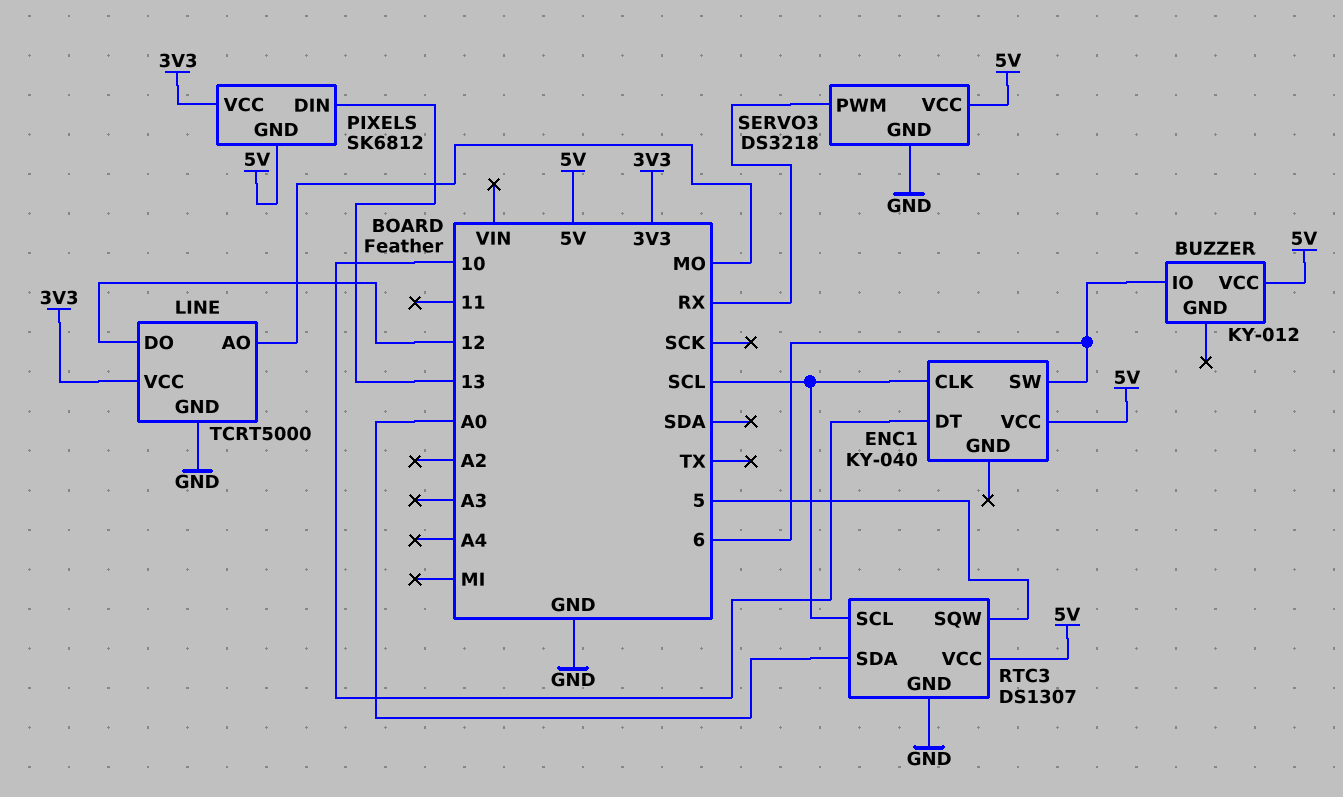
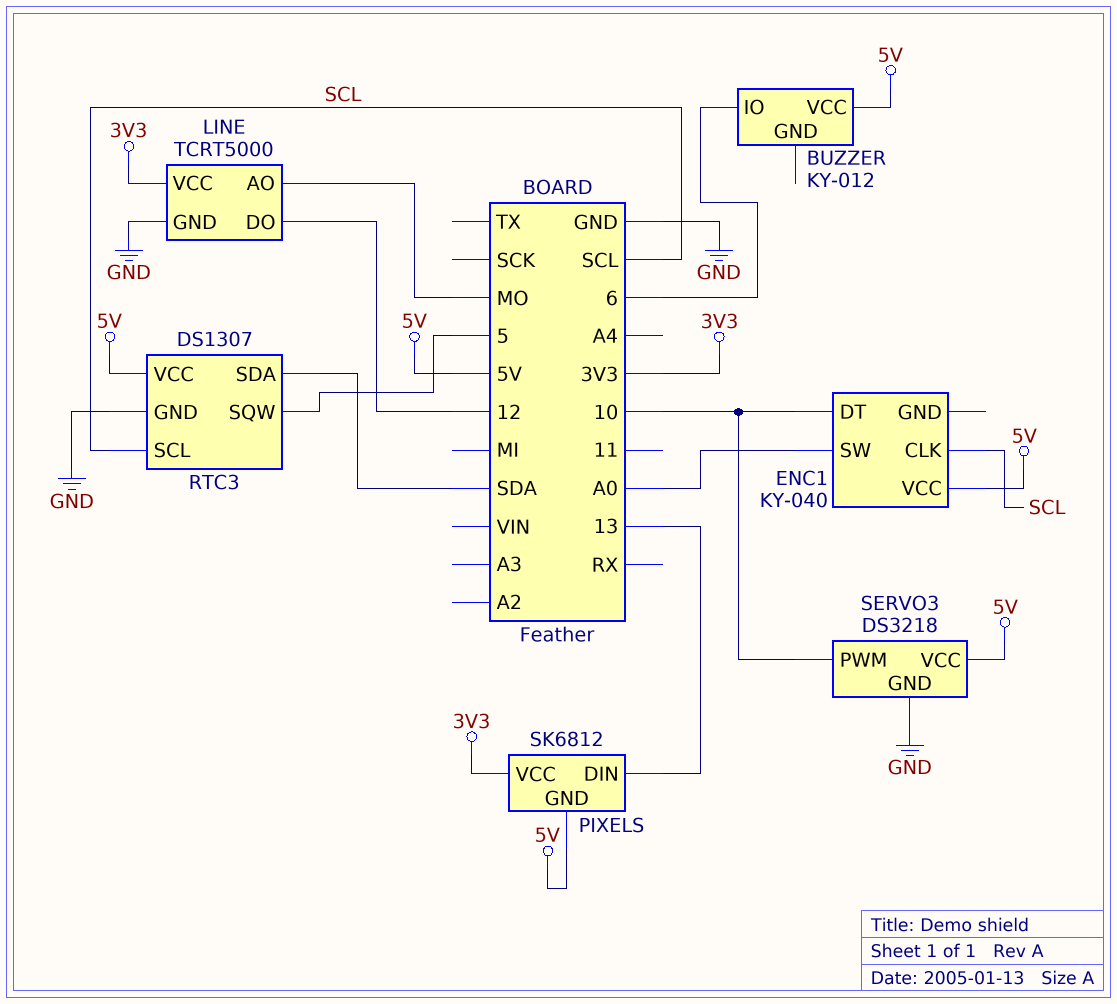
ENC1 pin SW: 6 -> A0
RTC3 pin SDA: A0 -> SDA
SERVO3 pin PWM: RX -> 10

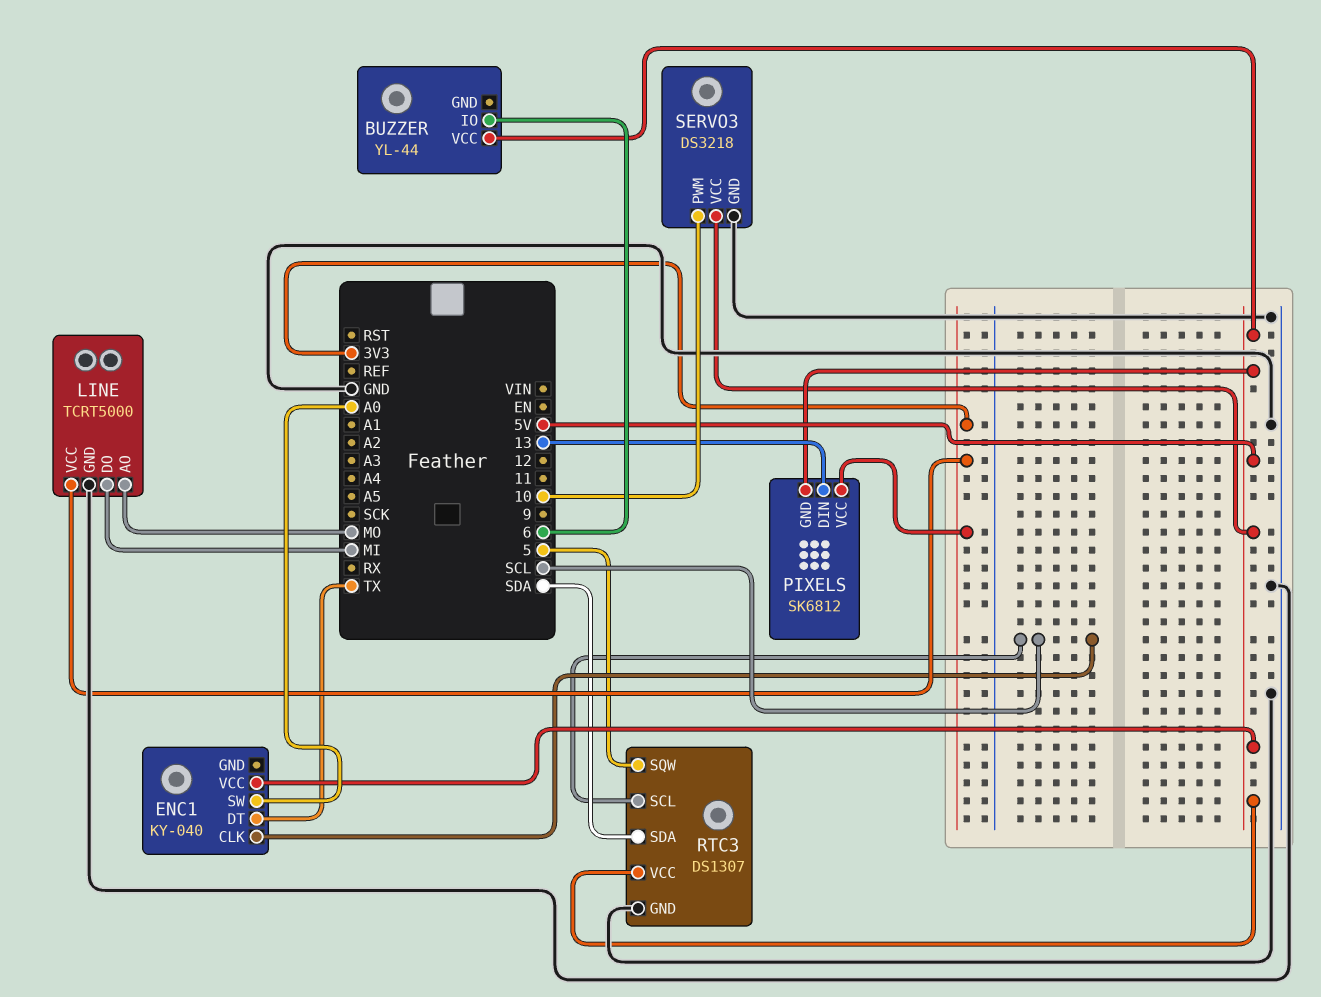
BUZZER: KY-012 -> YL-44
ENC1 pin DT: 10 -> TX
LINE pin DO: 12 -> MI

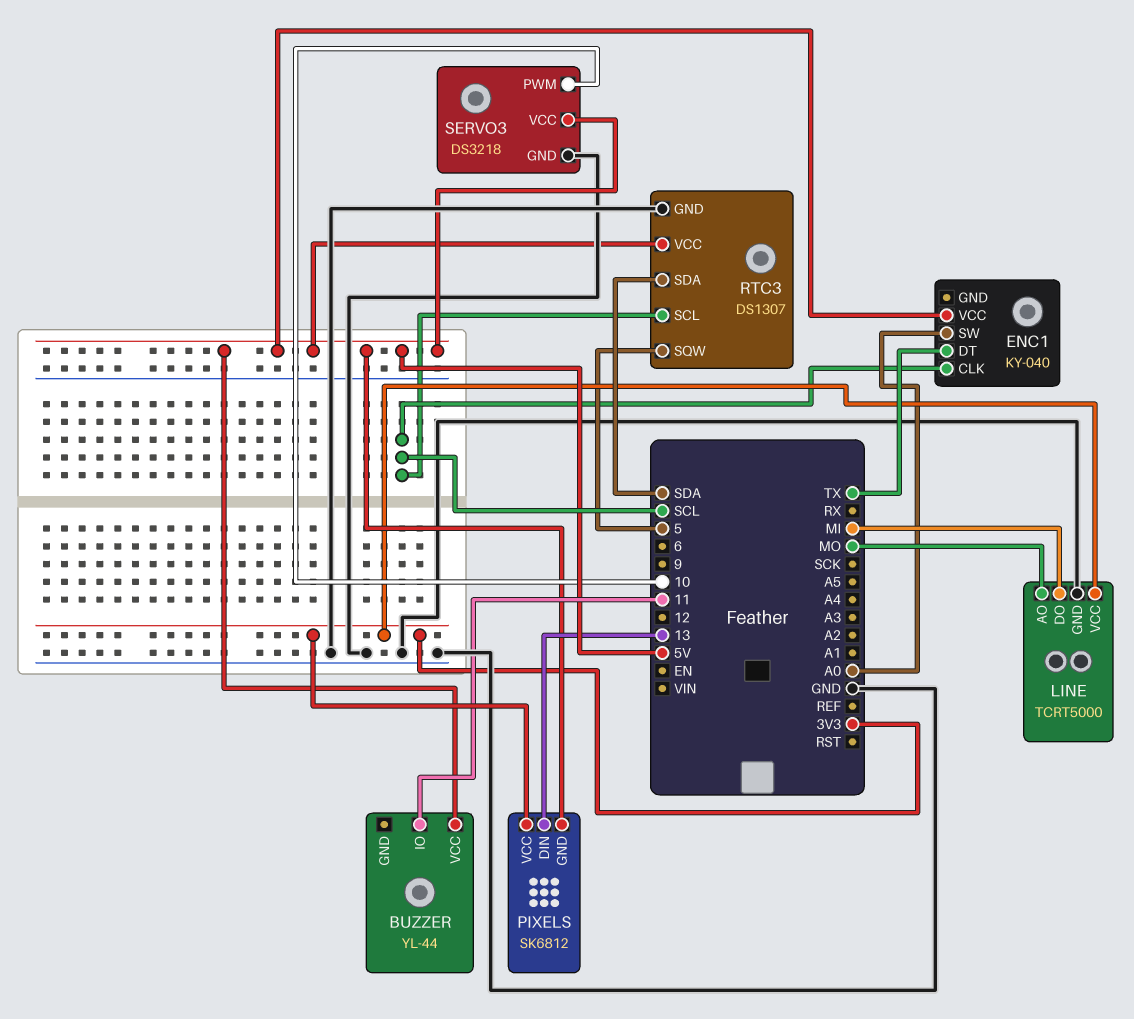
BUZZER pin IO: 6 -> 11

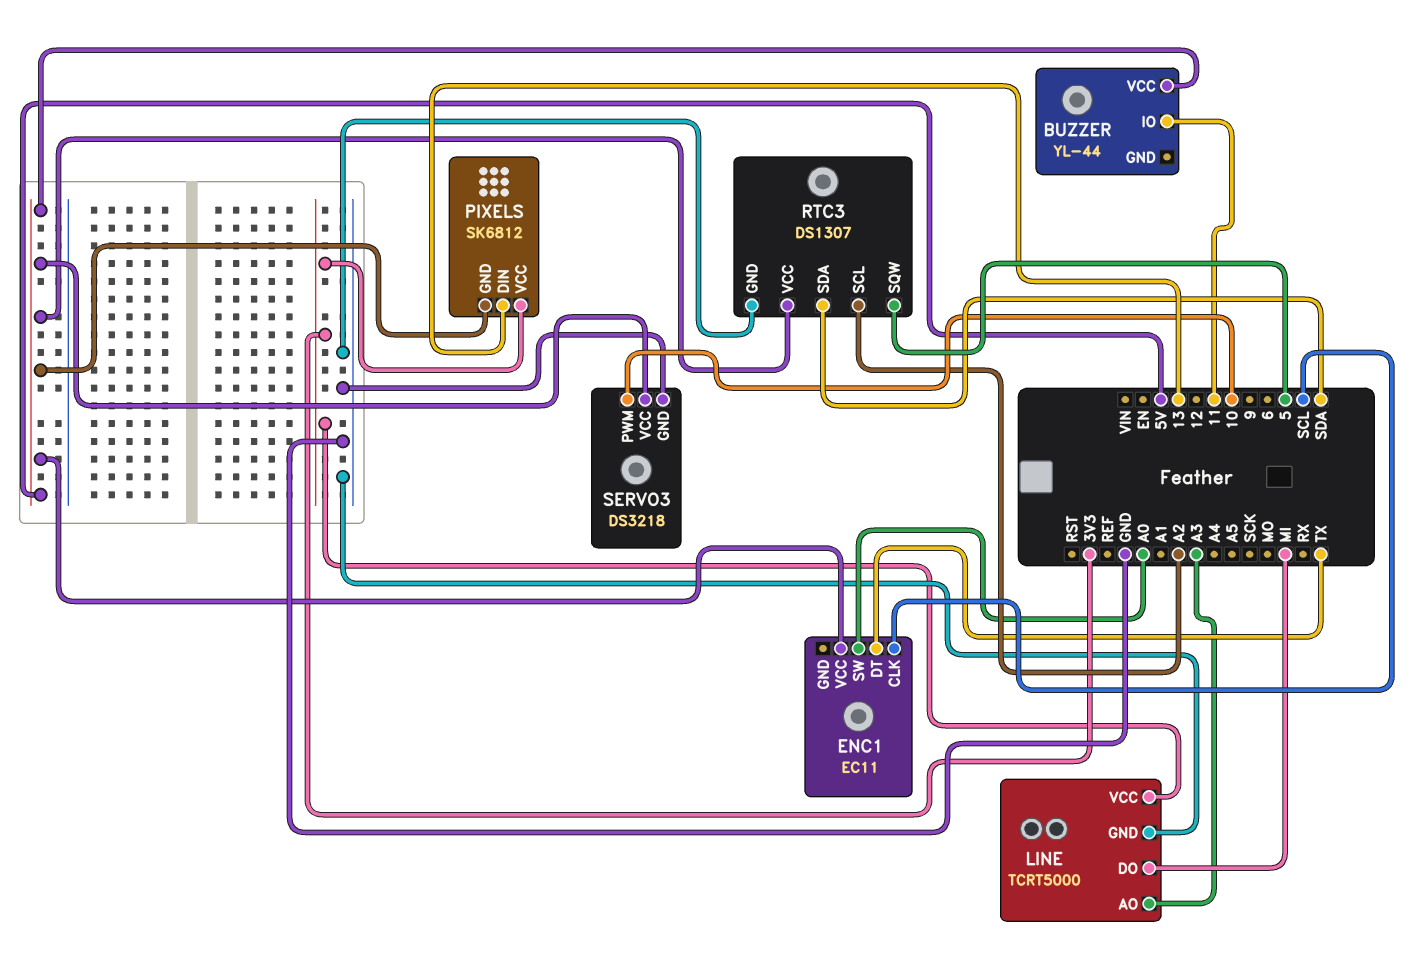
ENC1: KY-040 -> EC11
LINE pin AO: MO -> A3
RTC3 pin SCL: SCL -> A2

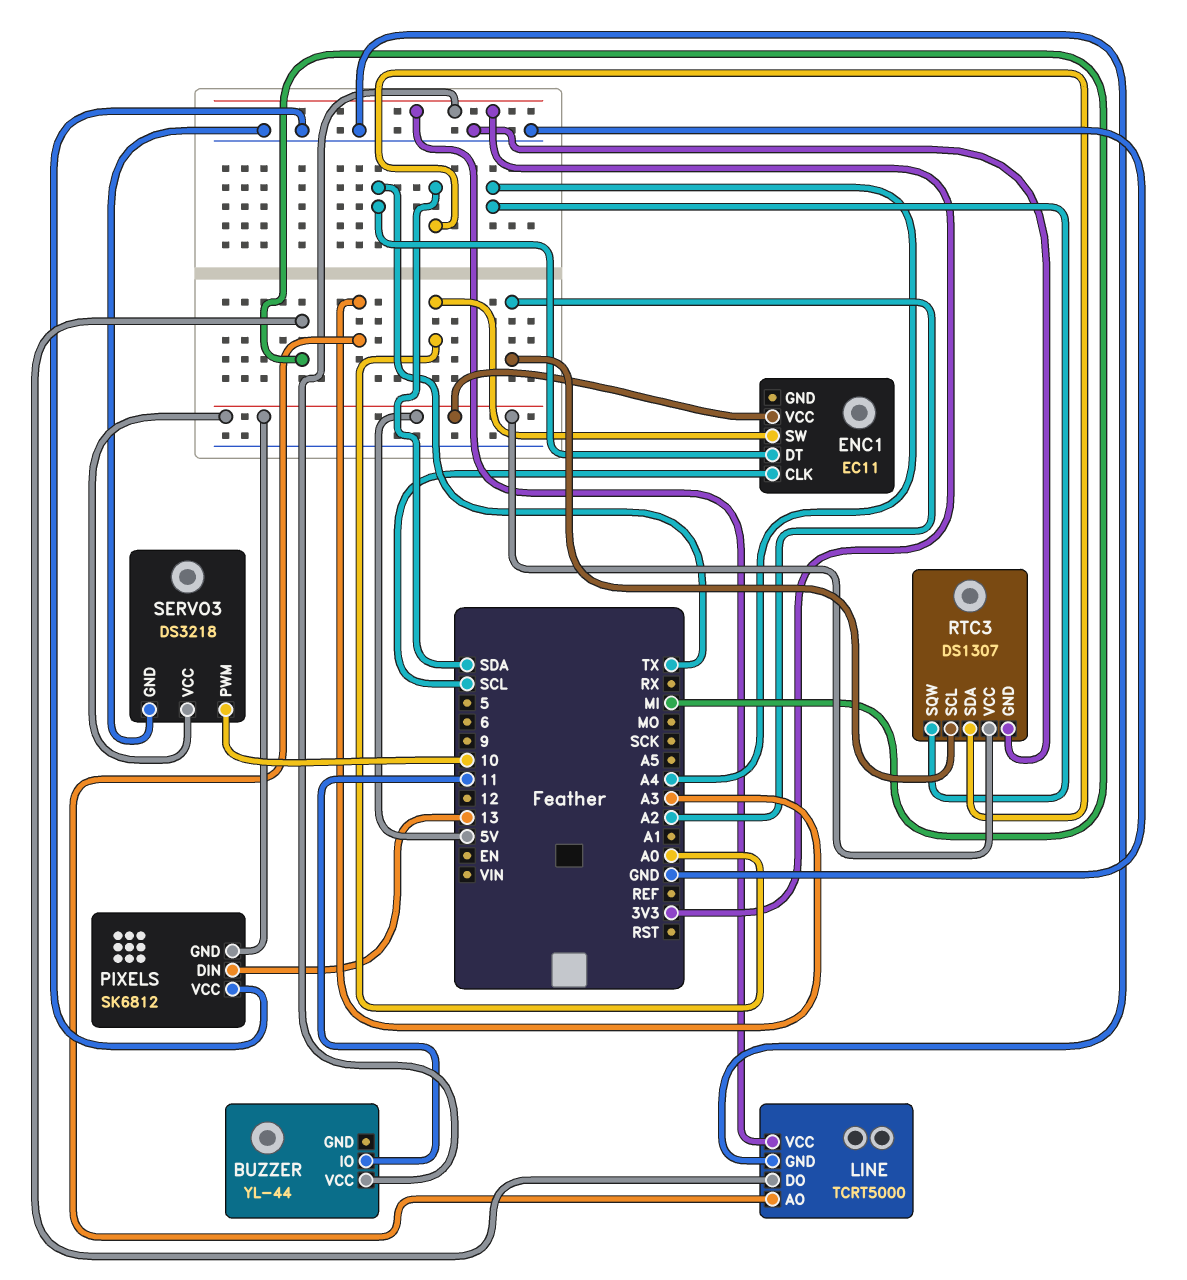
BUZZER pin VCC: 5V -> 3V3
PIXELS pin VCC: 3V3 -> GND
RTC3 pin SQW: 5 -> A4

